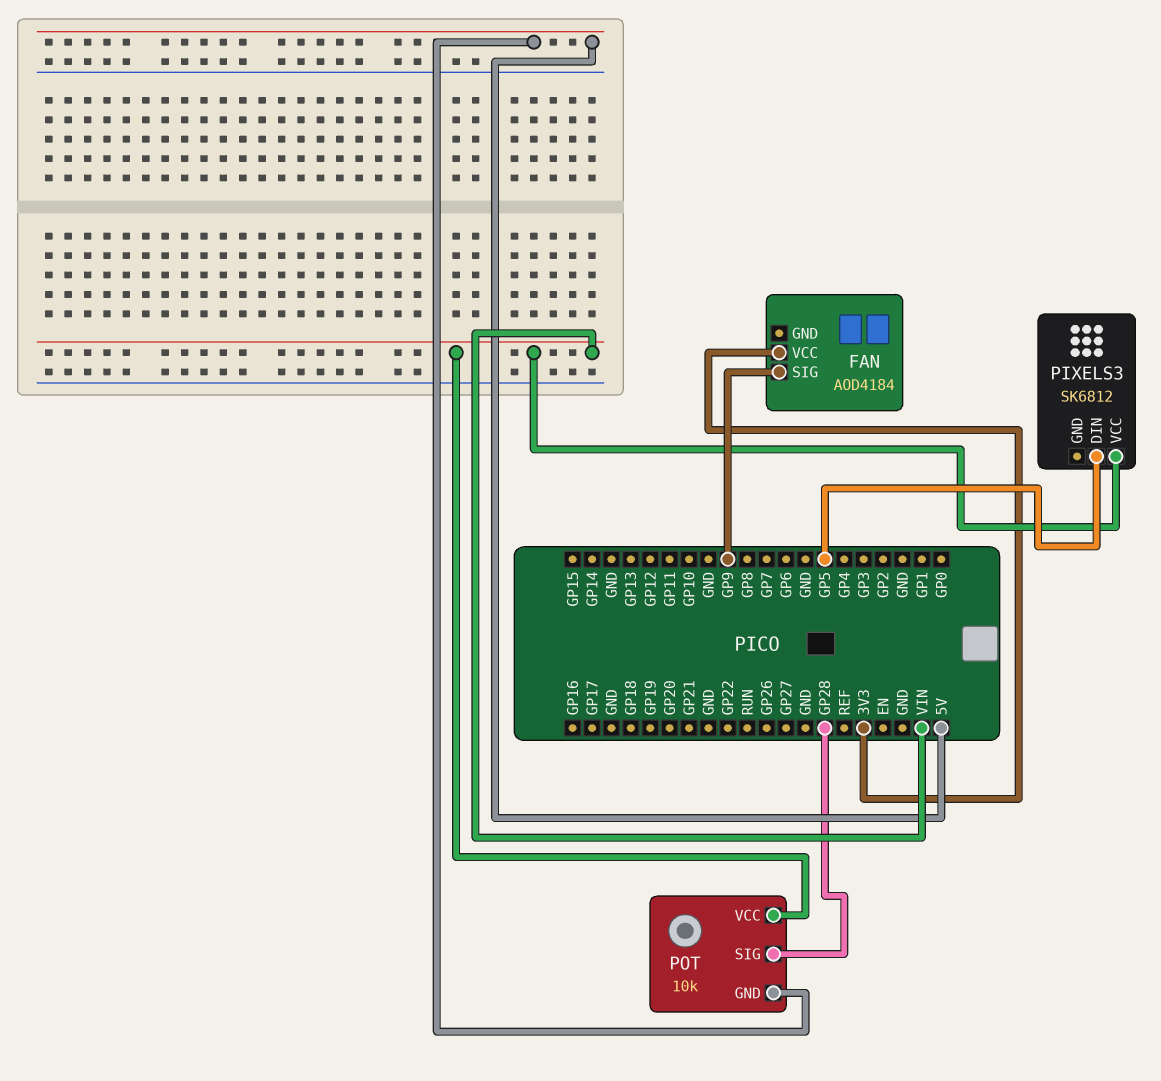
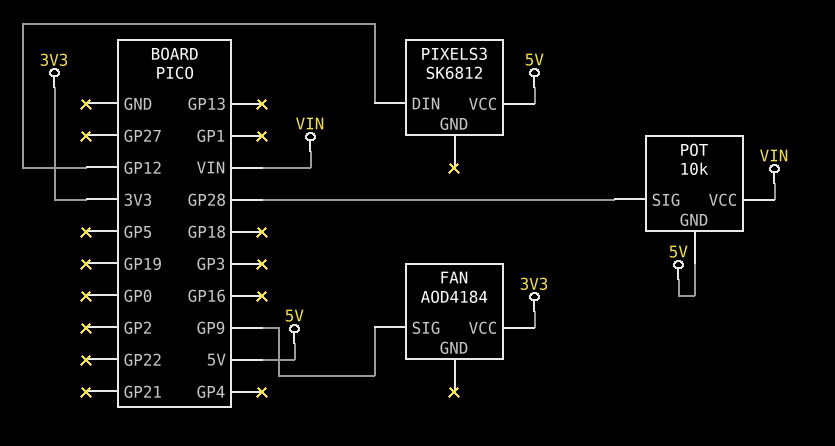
PIXELS3 pin DIN: GP5 -> GP12
PIXELS3 pin VCC: VIN -> 5V

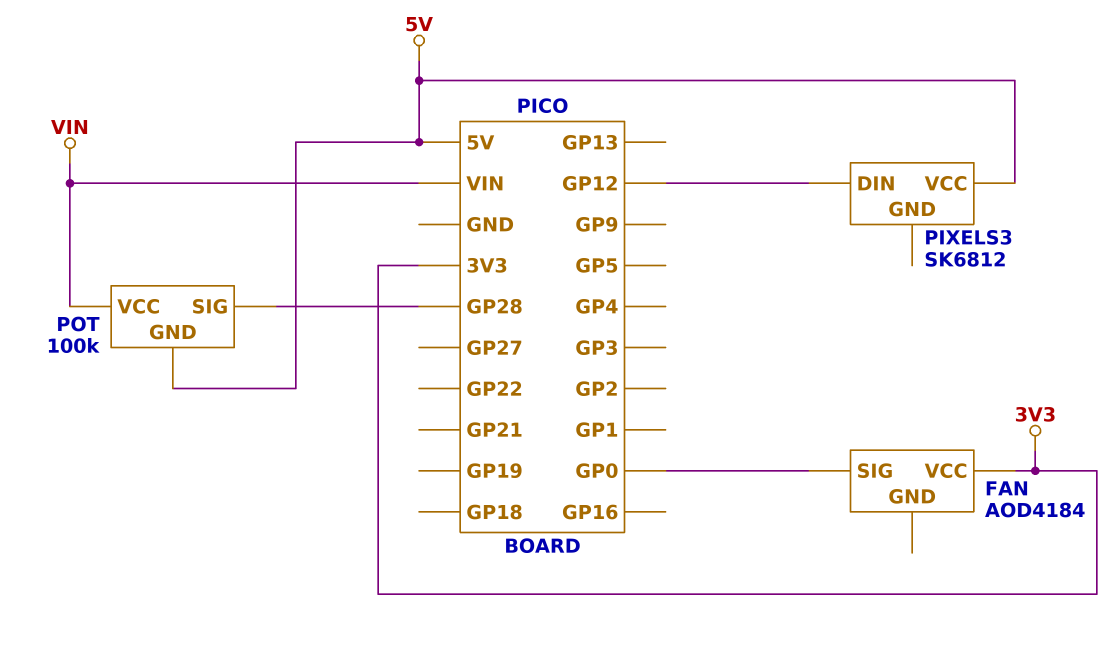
FAN pin SIG: GP9 -> GP0
POT: 10k -> 100k

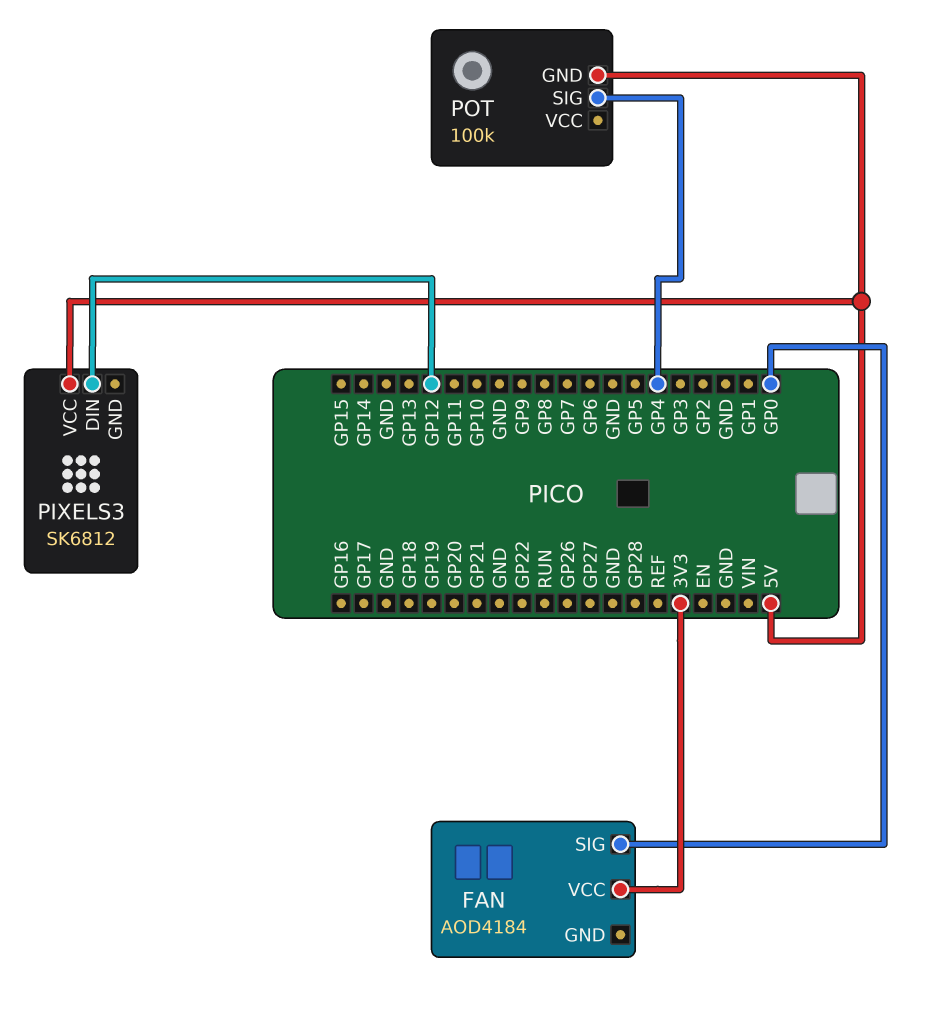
POT pin SIG: GP28 -> GP4
POT pin VCC: VIN -> none

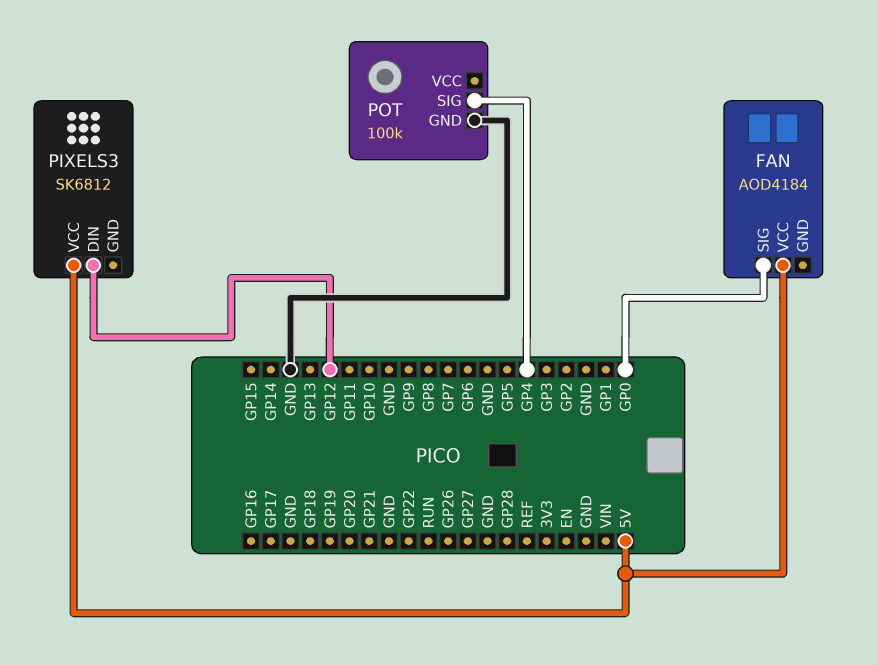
FAN pin VCC: 3V3 -> 5V
POT pin GND: 5V -> GND

